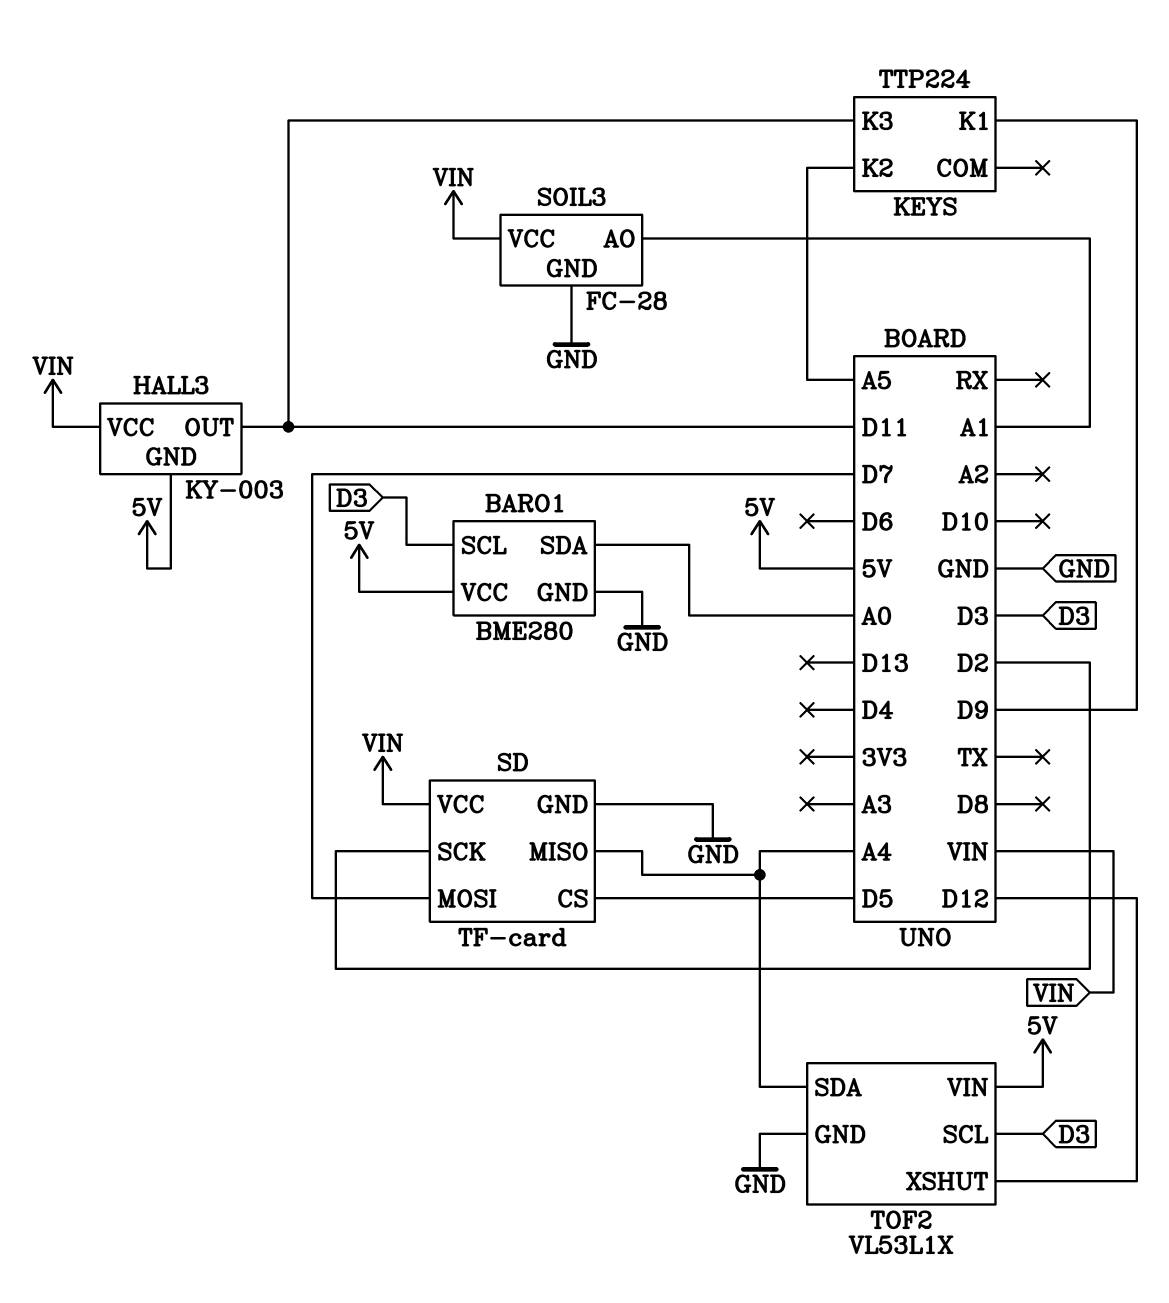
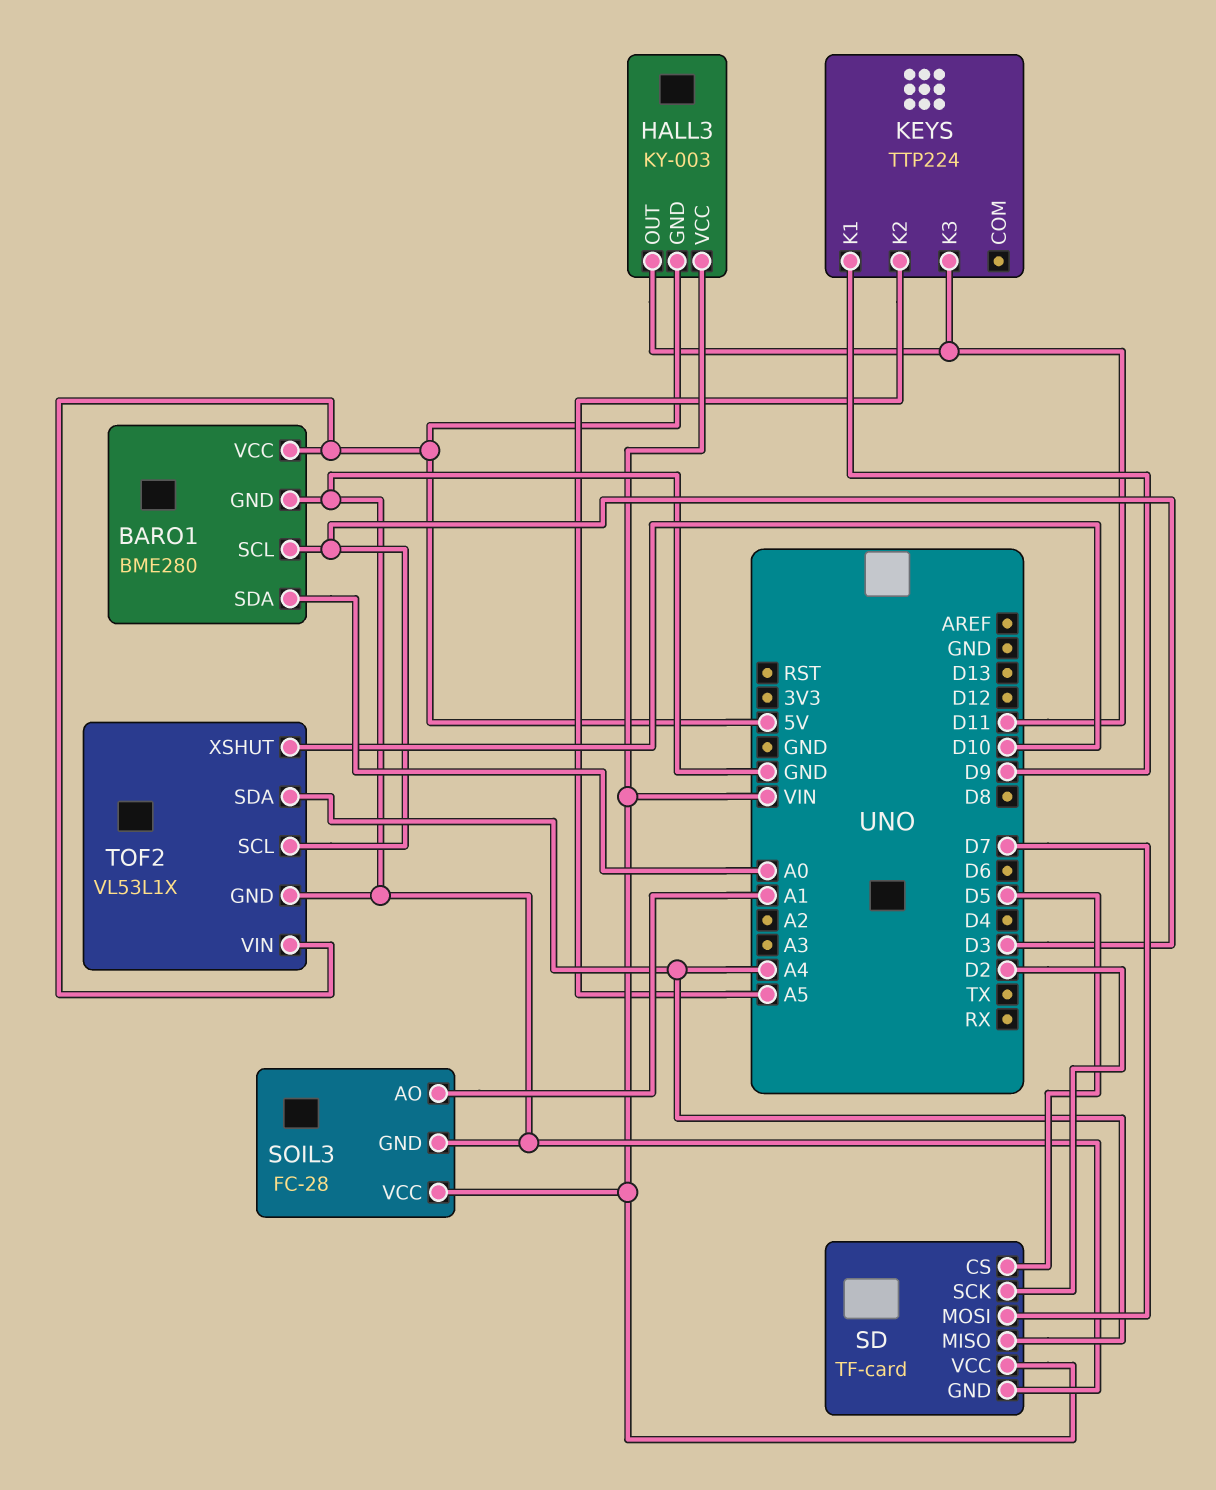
TOF2 pin XSHUT: D12 -> D10

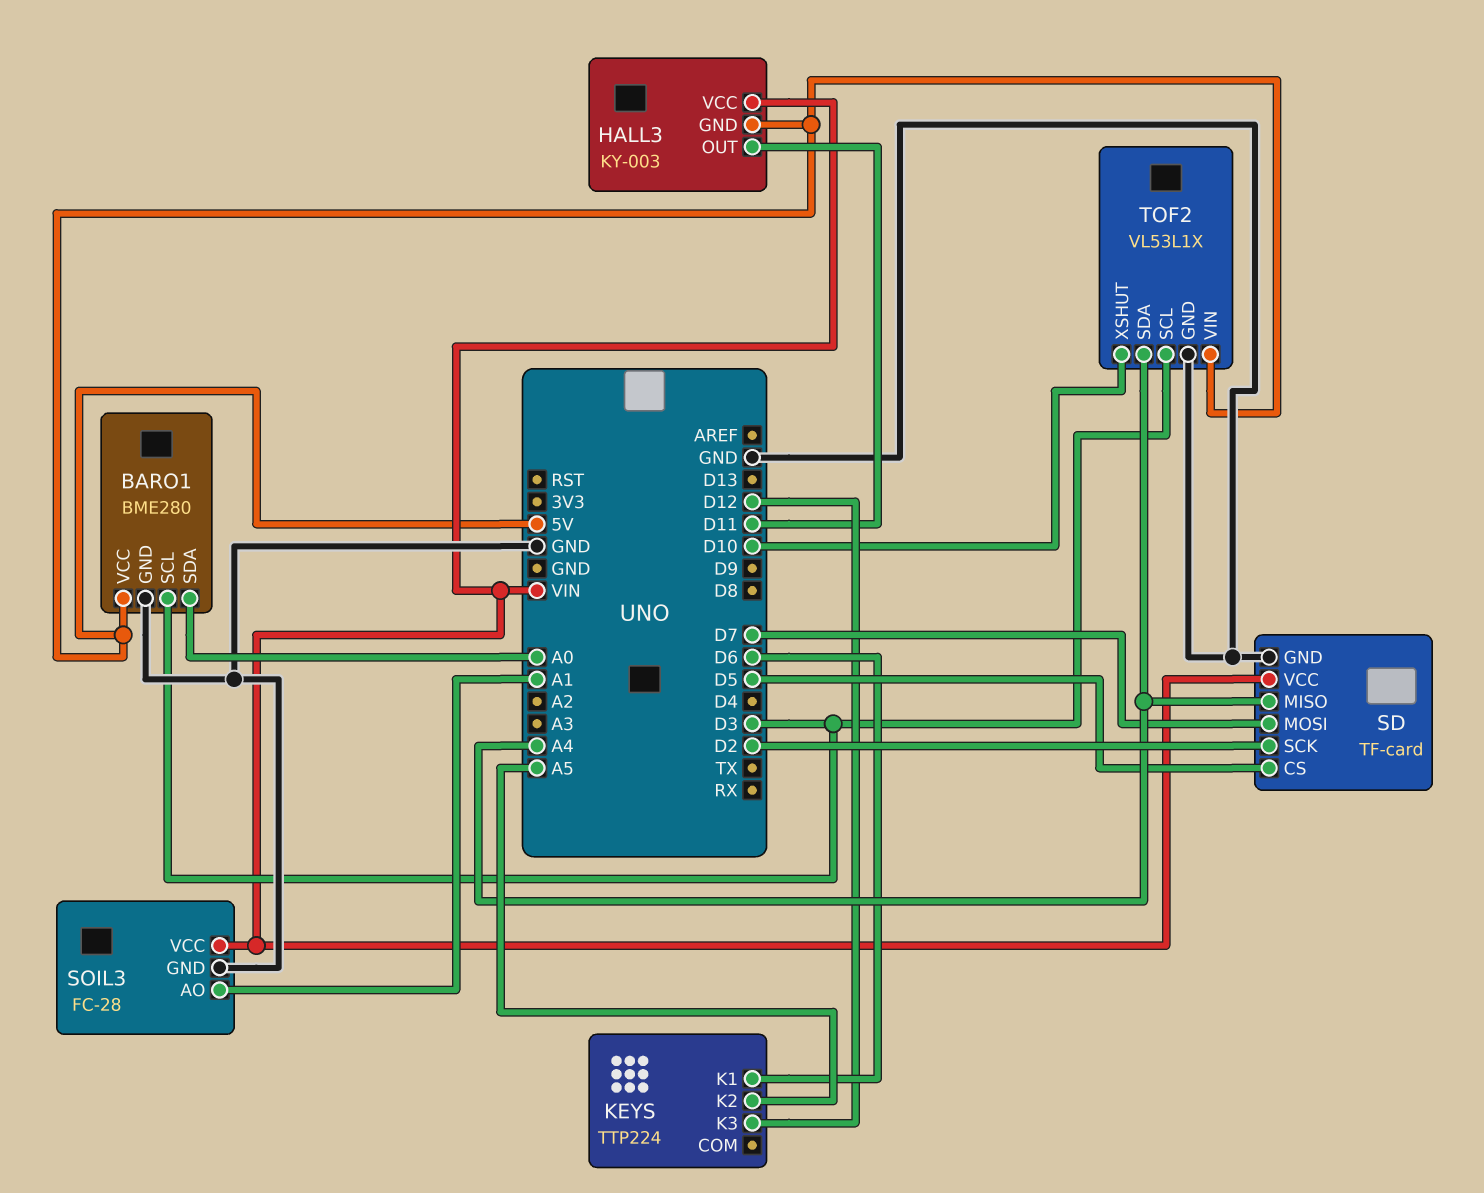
KEYS pin K1: D9 -> D6
KEYS pin K3: D11 -> D12

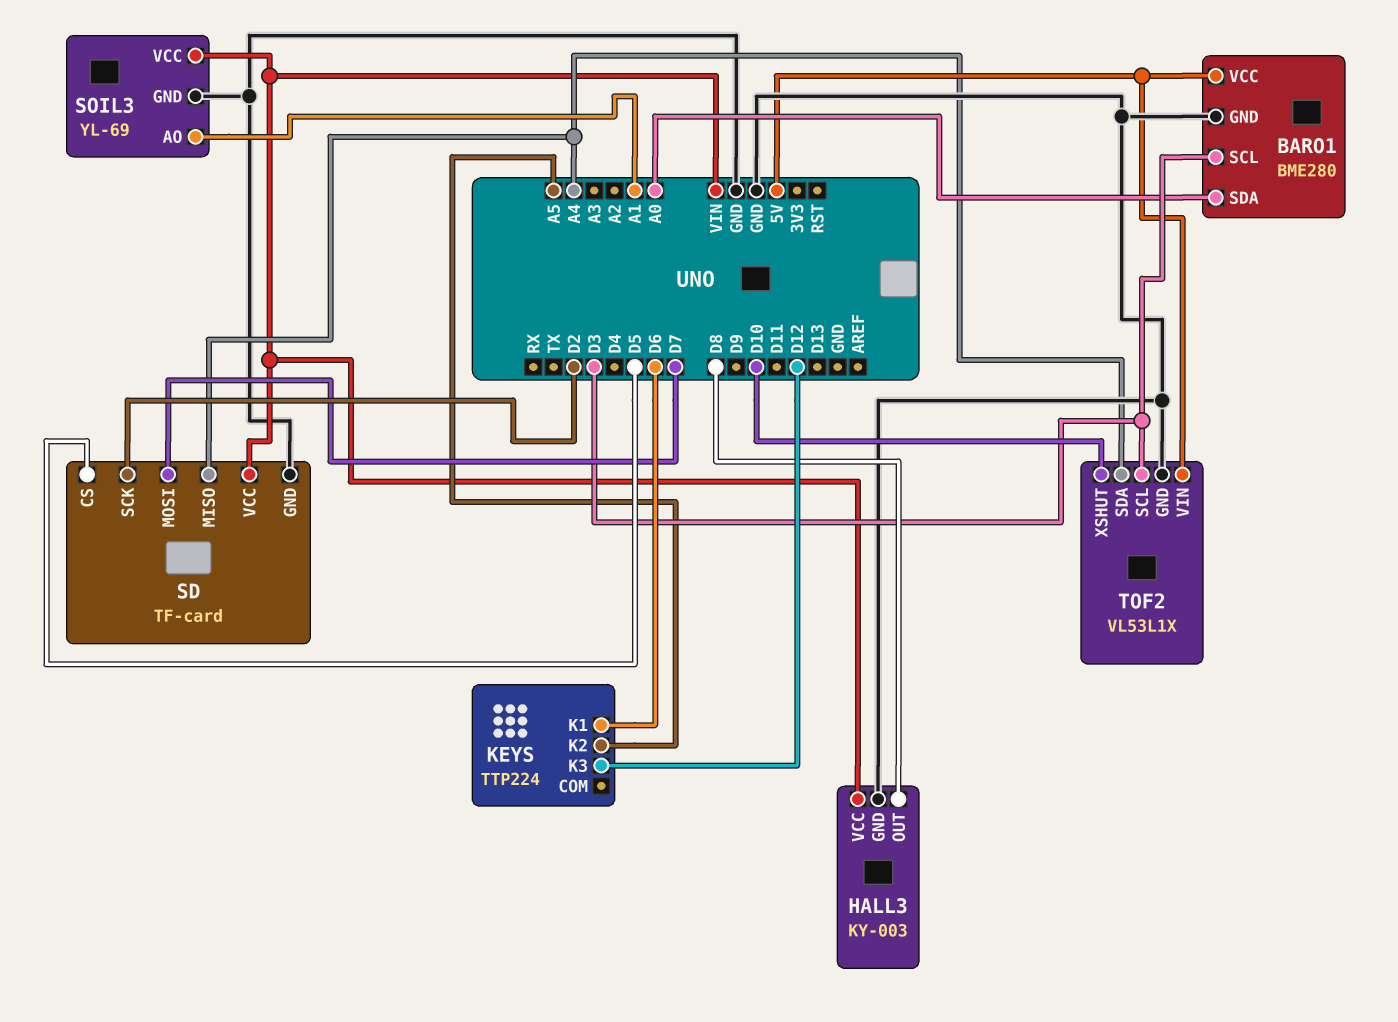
HALL3 pin GND: 5V -> GND
HALL3 pin OUT: D11 -> D8
SOIL3: FC-28 -> YL-69

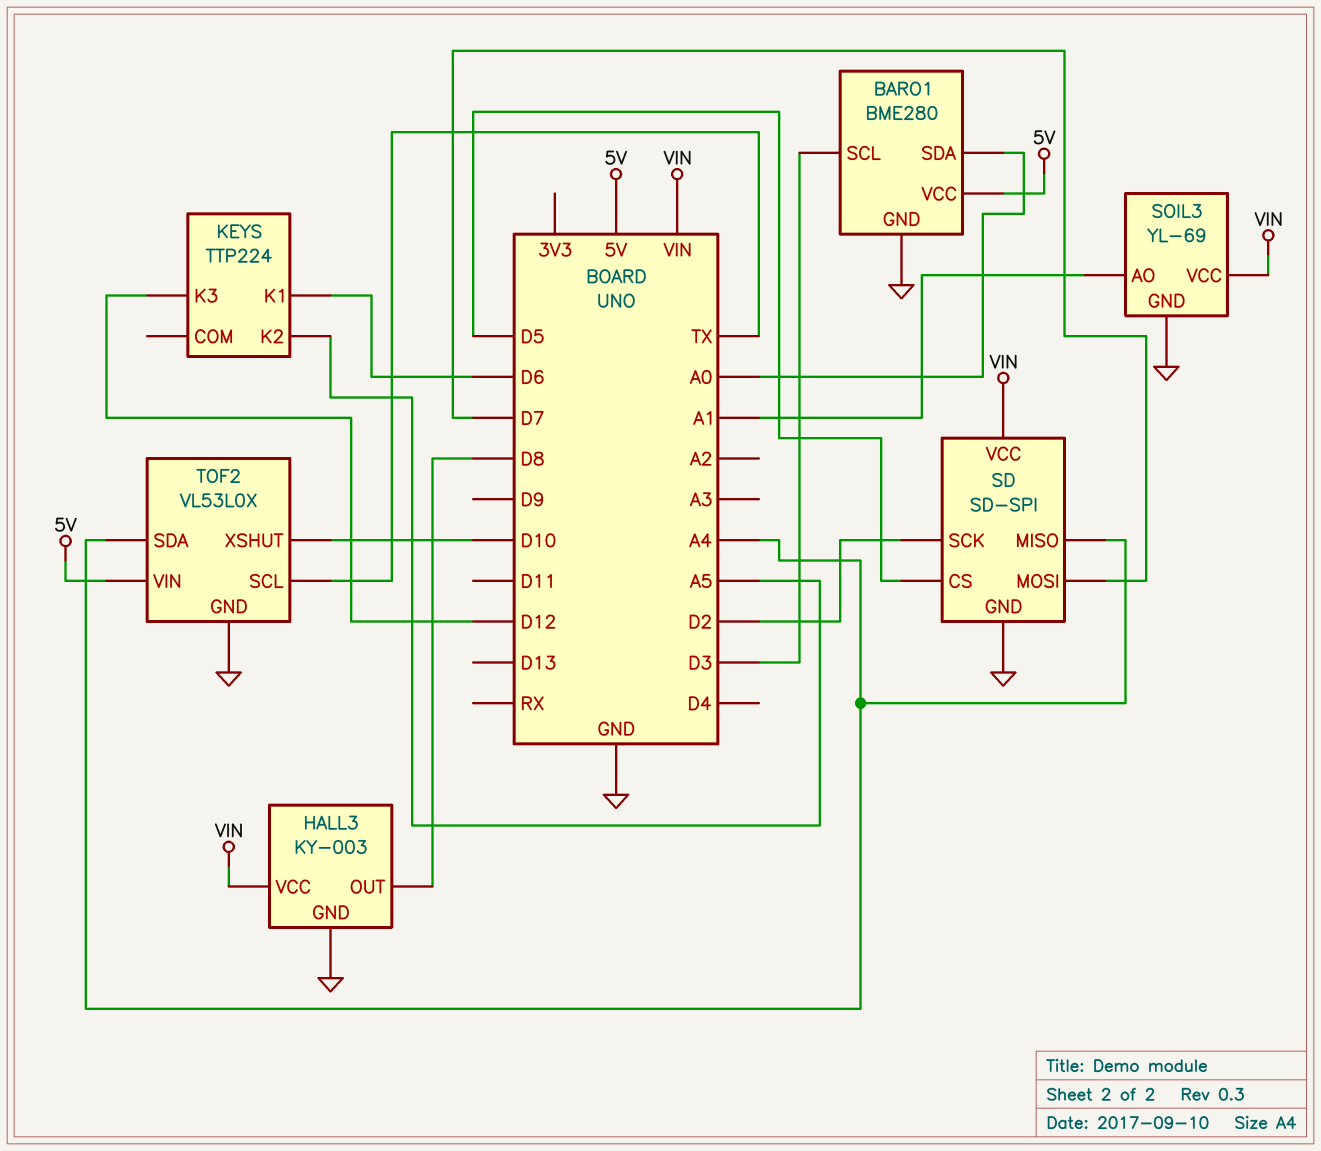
SD: TF-card -> SD-SPI
TOF2: VL53L1X -> VL53L0X
TOF2 pin SCL: D3 -> TX

